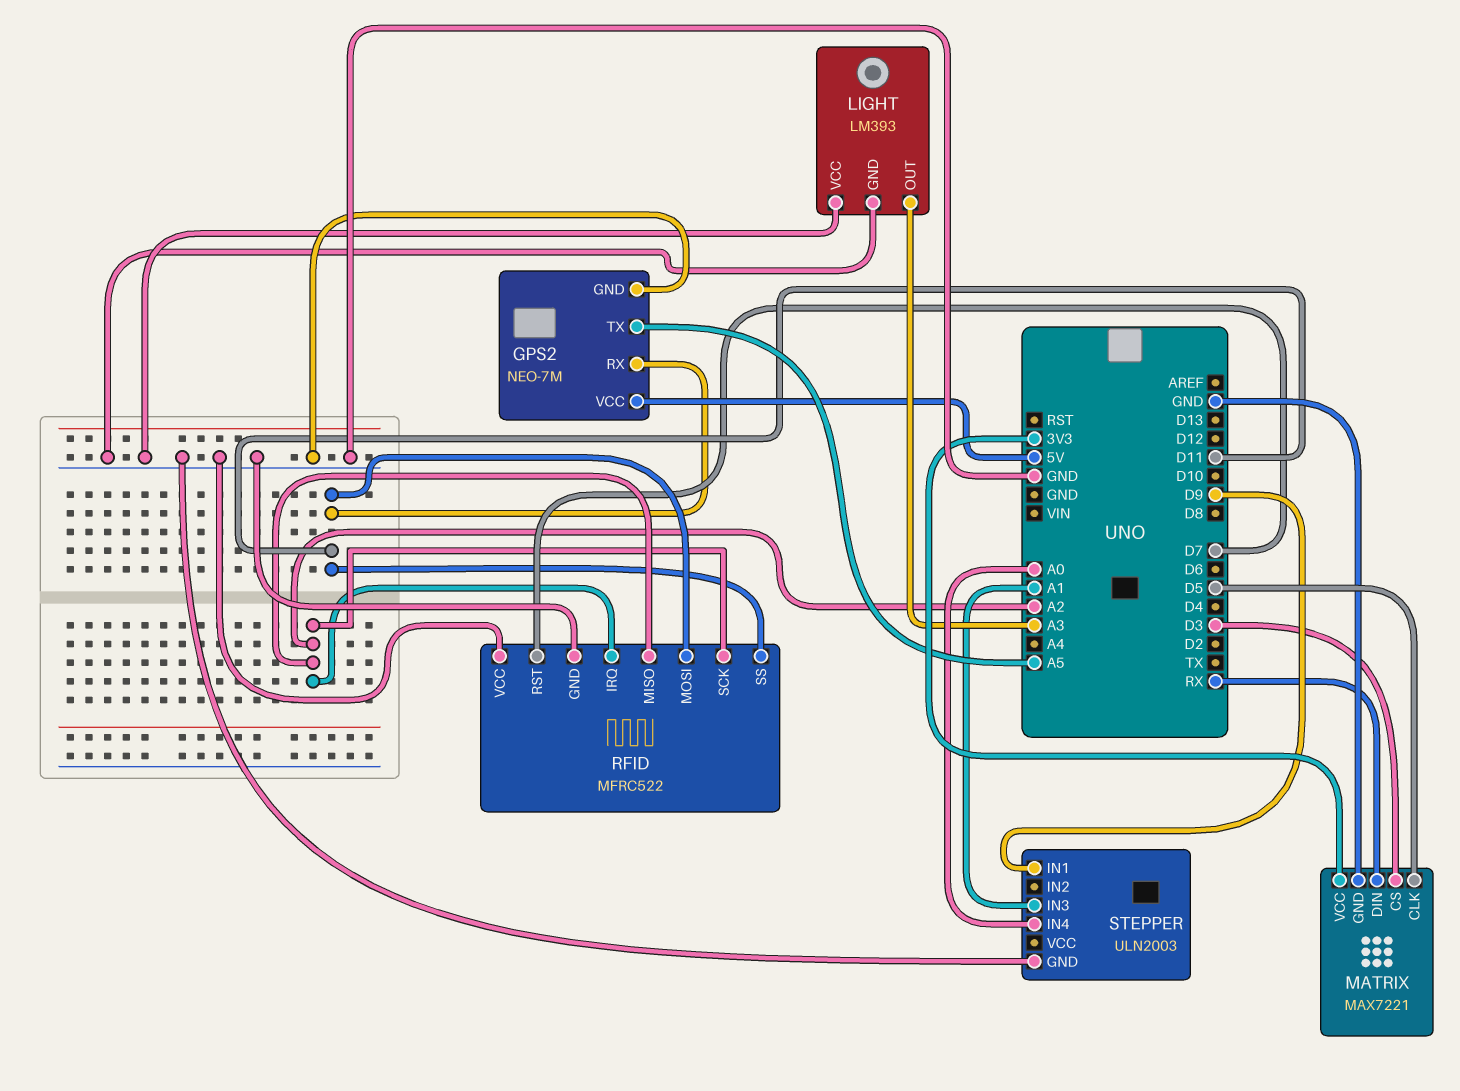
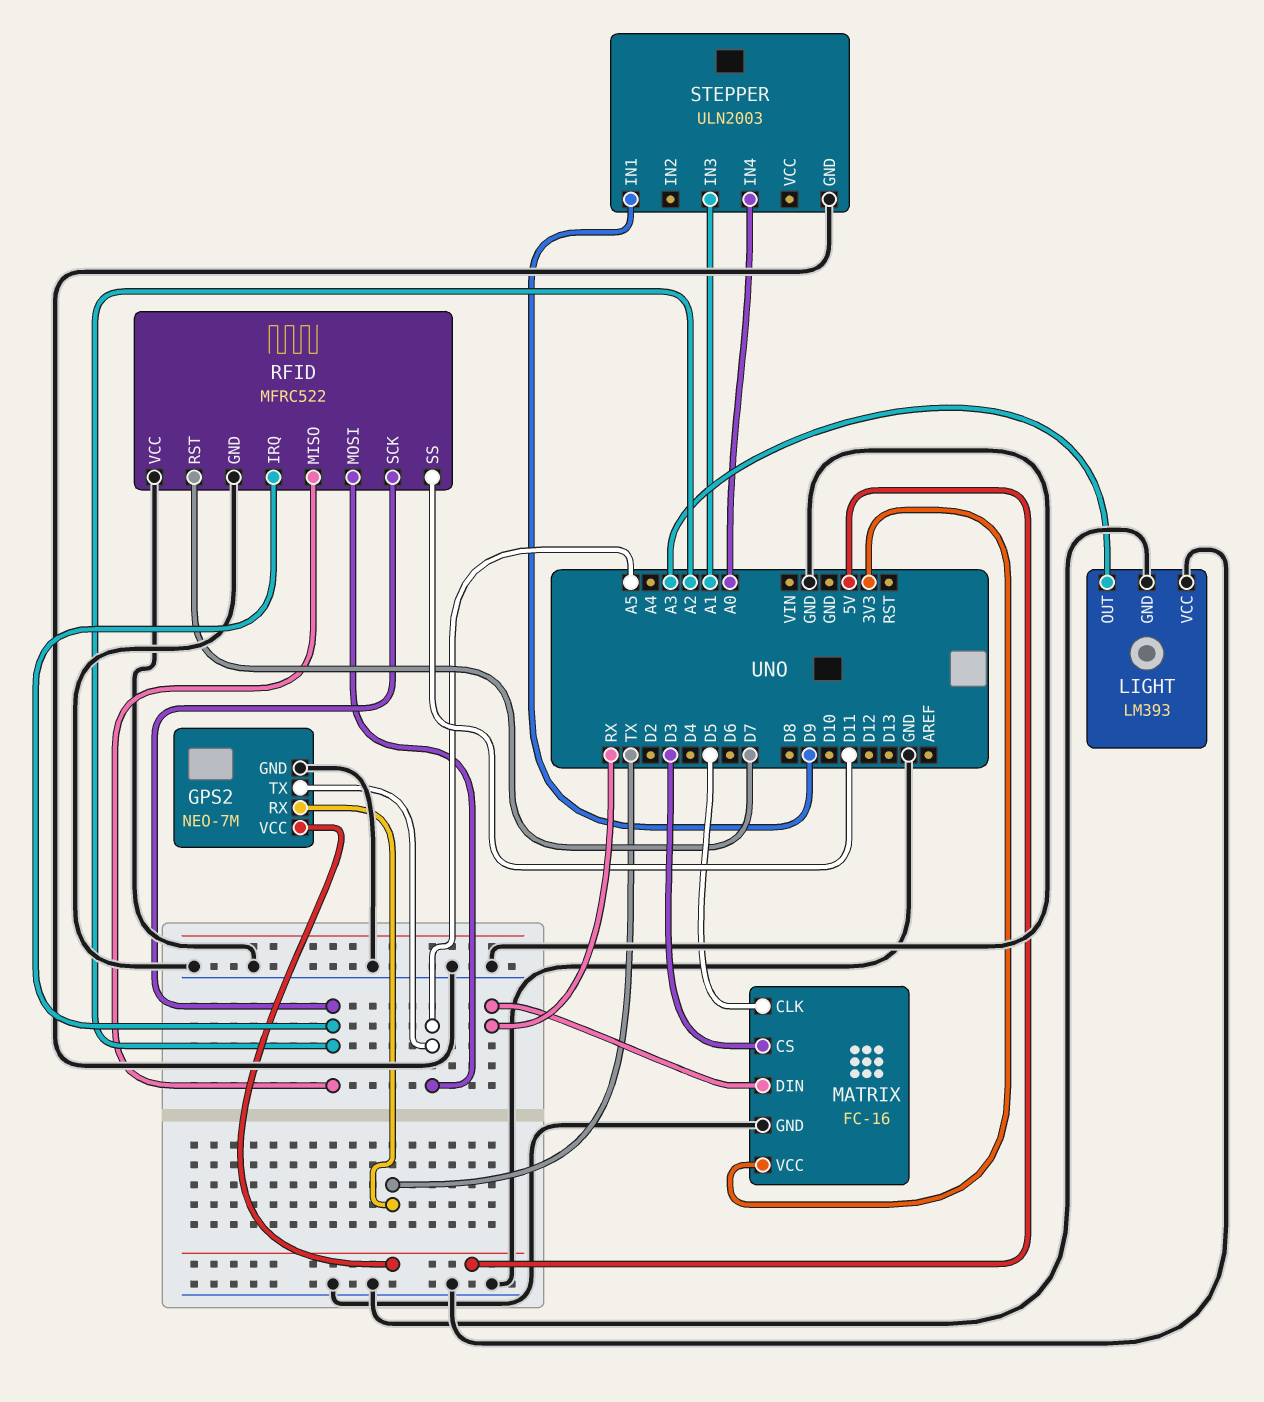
GPS2 pin RX: D11 -> TX
MATRIX: MAX7221 -> FC-16
RFID pin MOSI: D11 -> A5

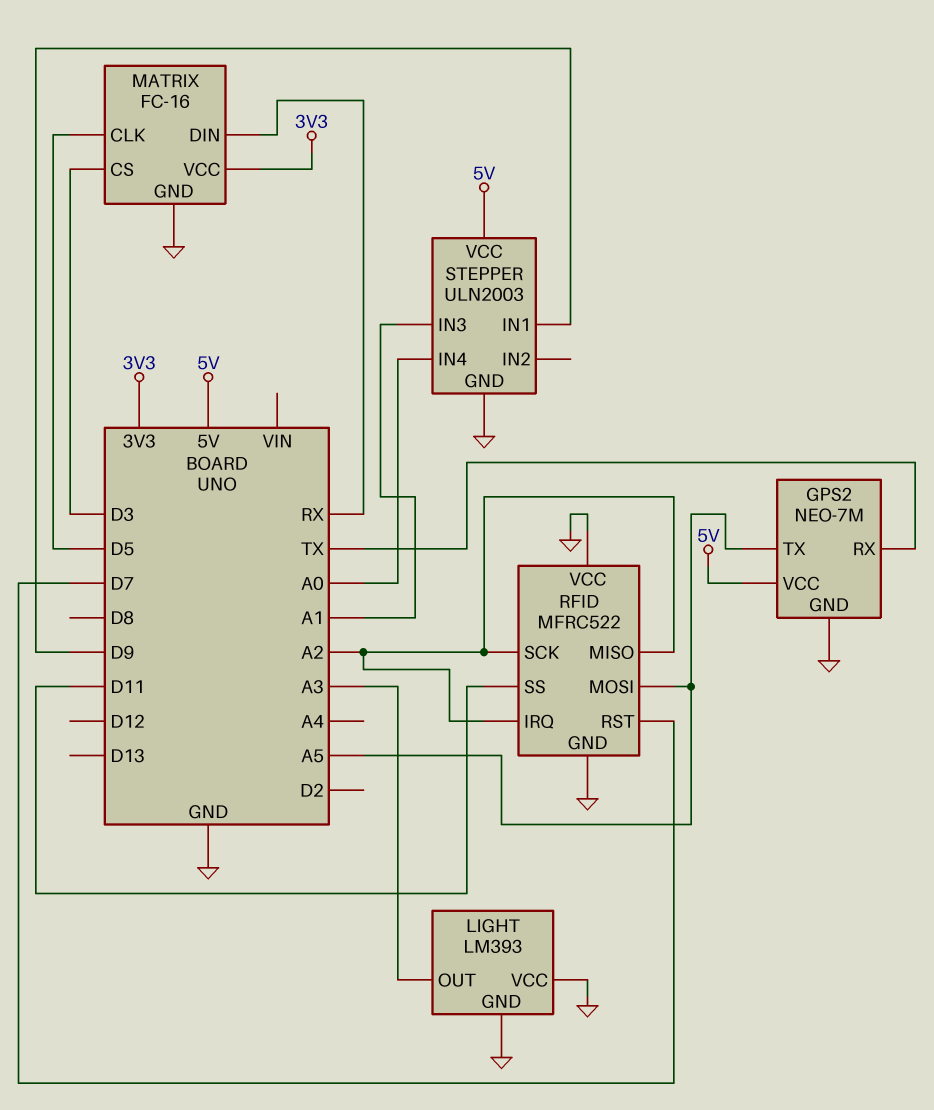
STEPPER pin VCC: none -> 5V

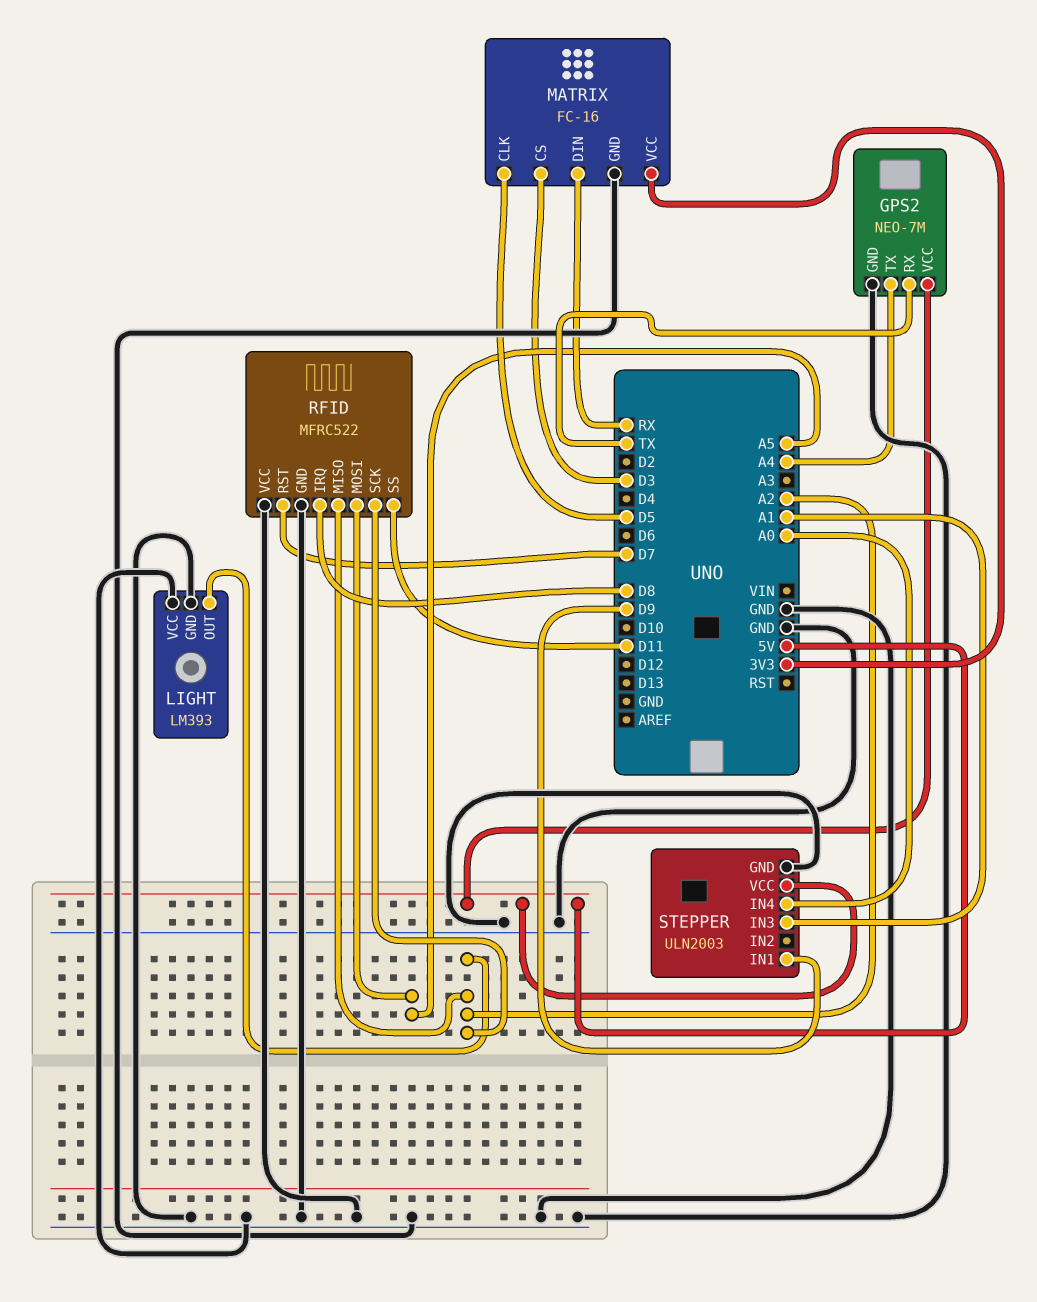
GPS2 pin TX: A5 -> A4
LIGHT pin OUT: A3 -> A2
RFID pin IRQ: A2 -> D8

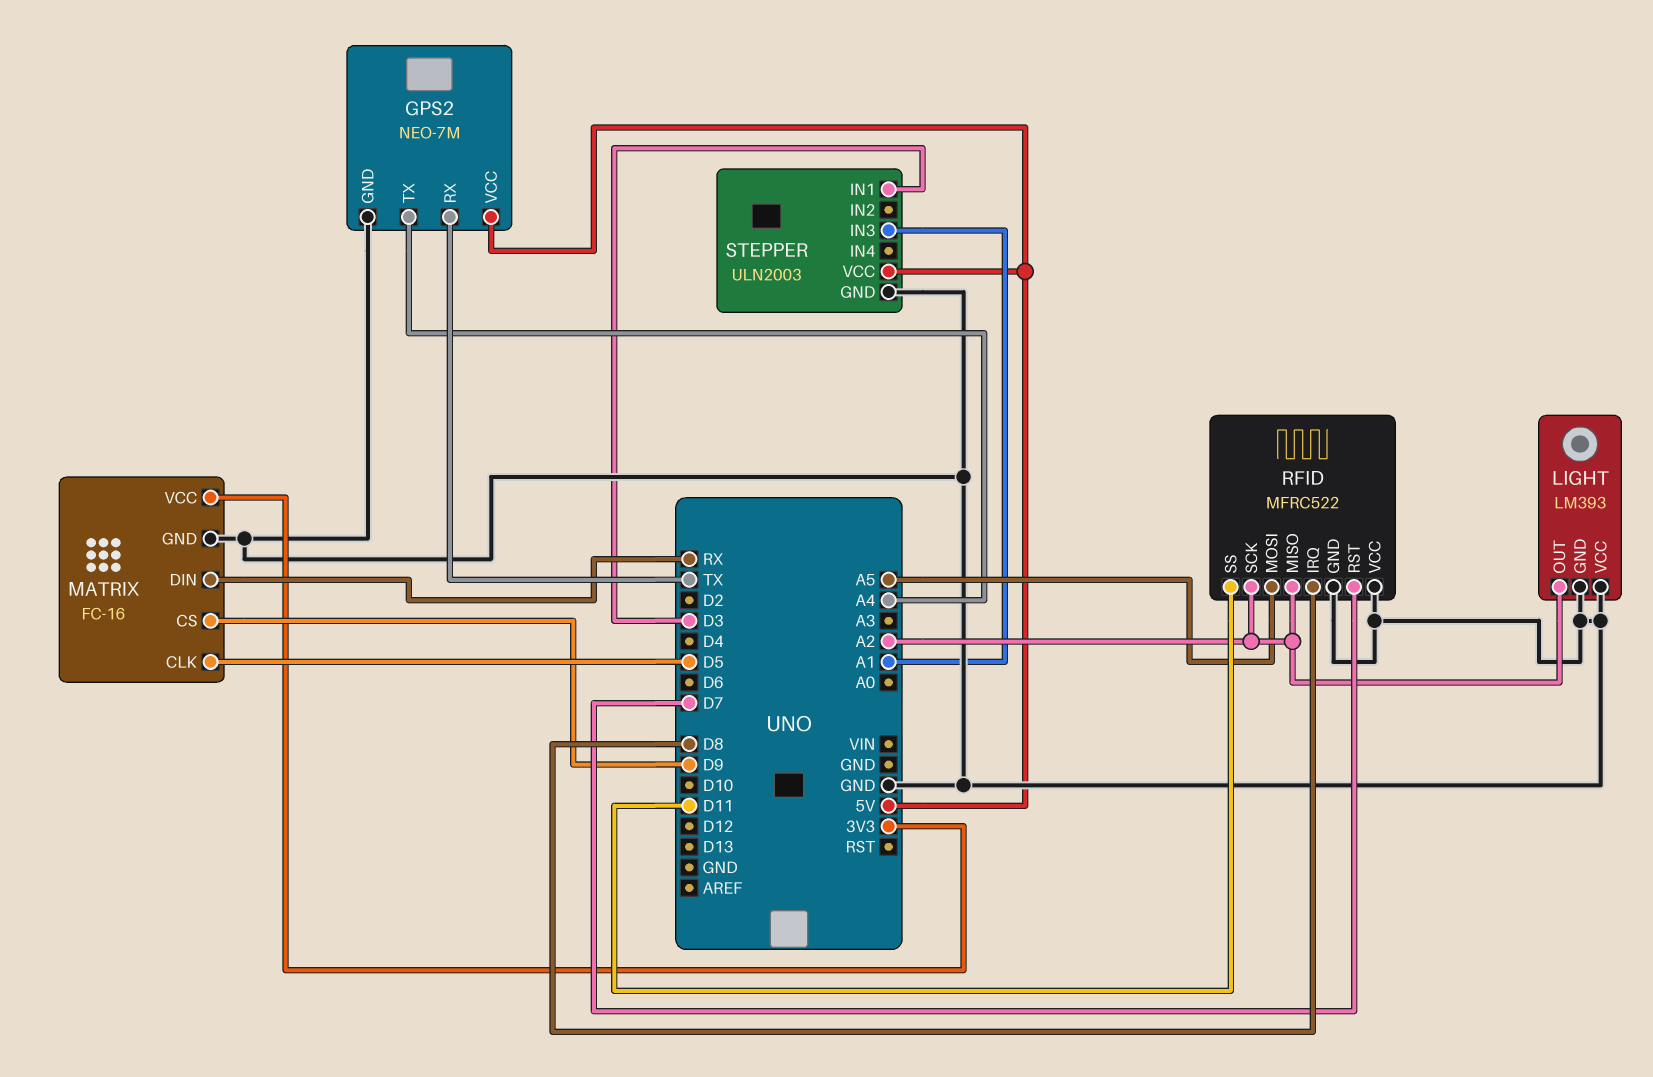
MATRIX pin CS: D3 -> D9
STEPPER pin IN1: D9 -> D3
STEPPER pin IN4: A0 -> none

